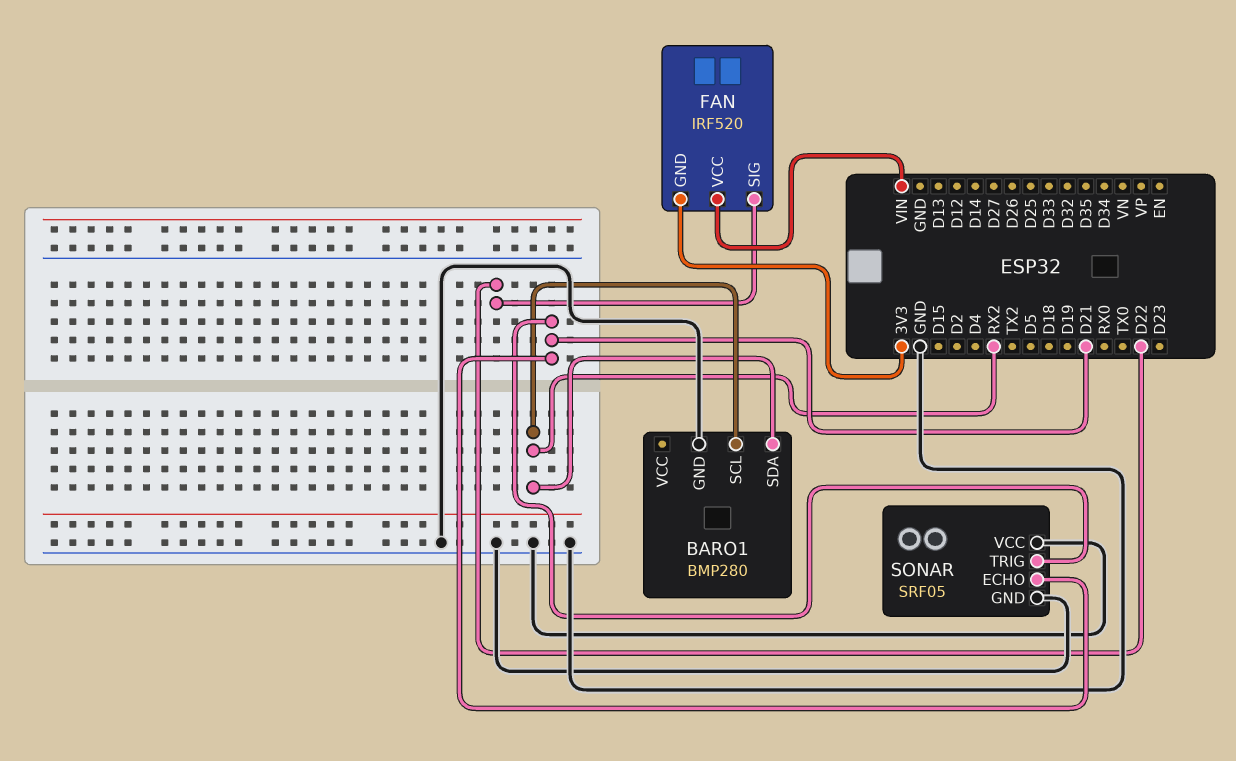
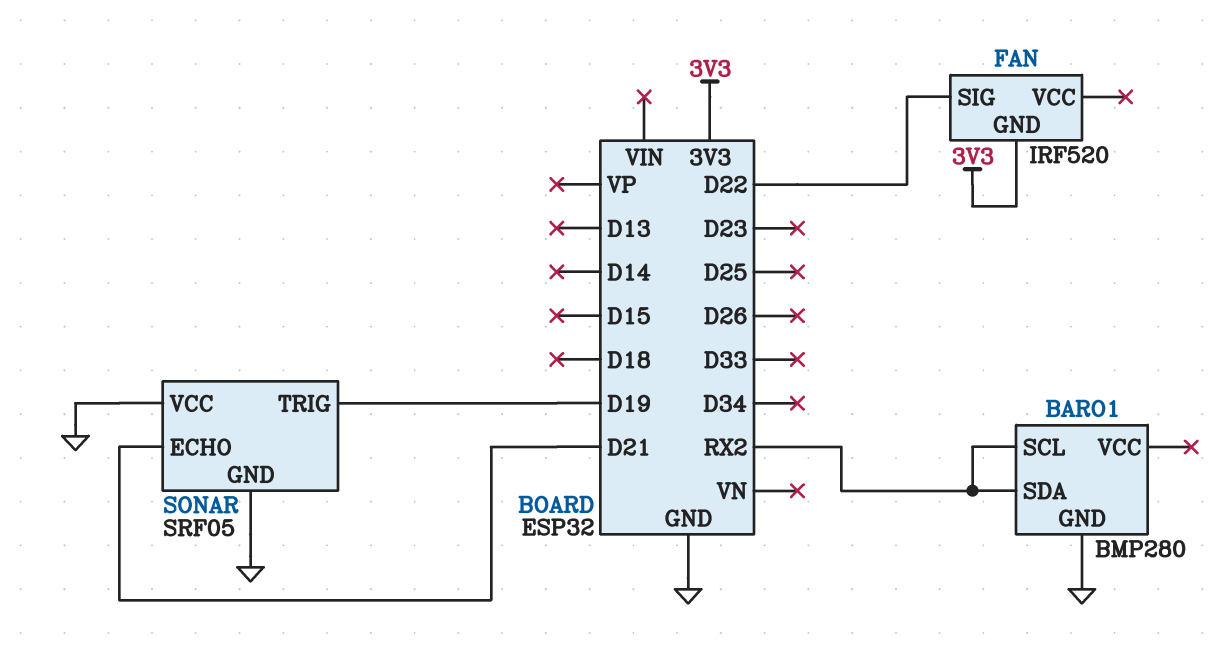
FAN pin VCC: VIN -> none
SONAR pin TRIG: D21 -> D19

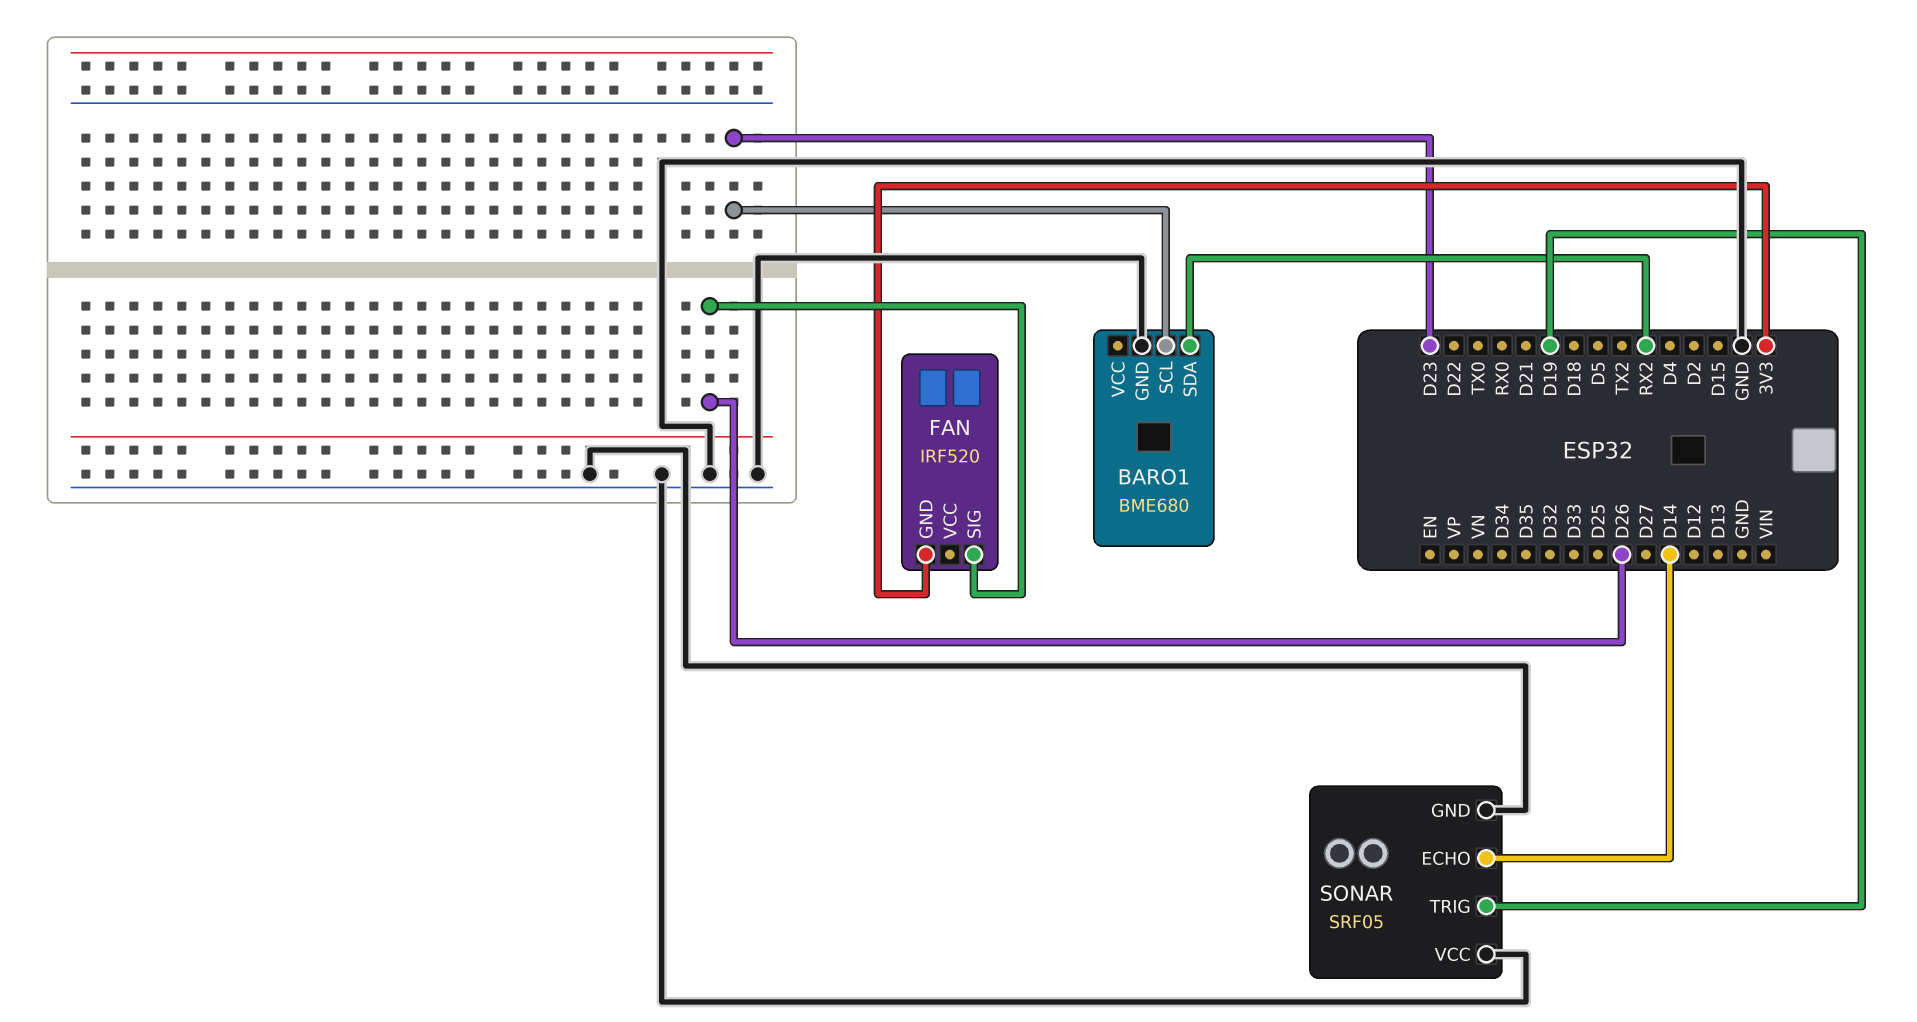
BARO1: BMP280 -> BME680
BARO1 pin SCL: RX2 -> D23
FAN pin SIG: D22 -> D26
SONAR pin ECHO: D21 -> D14

